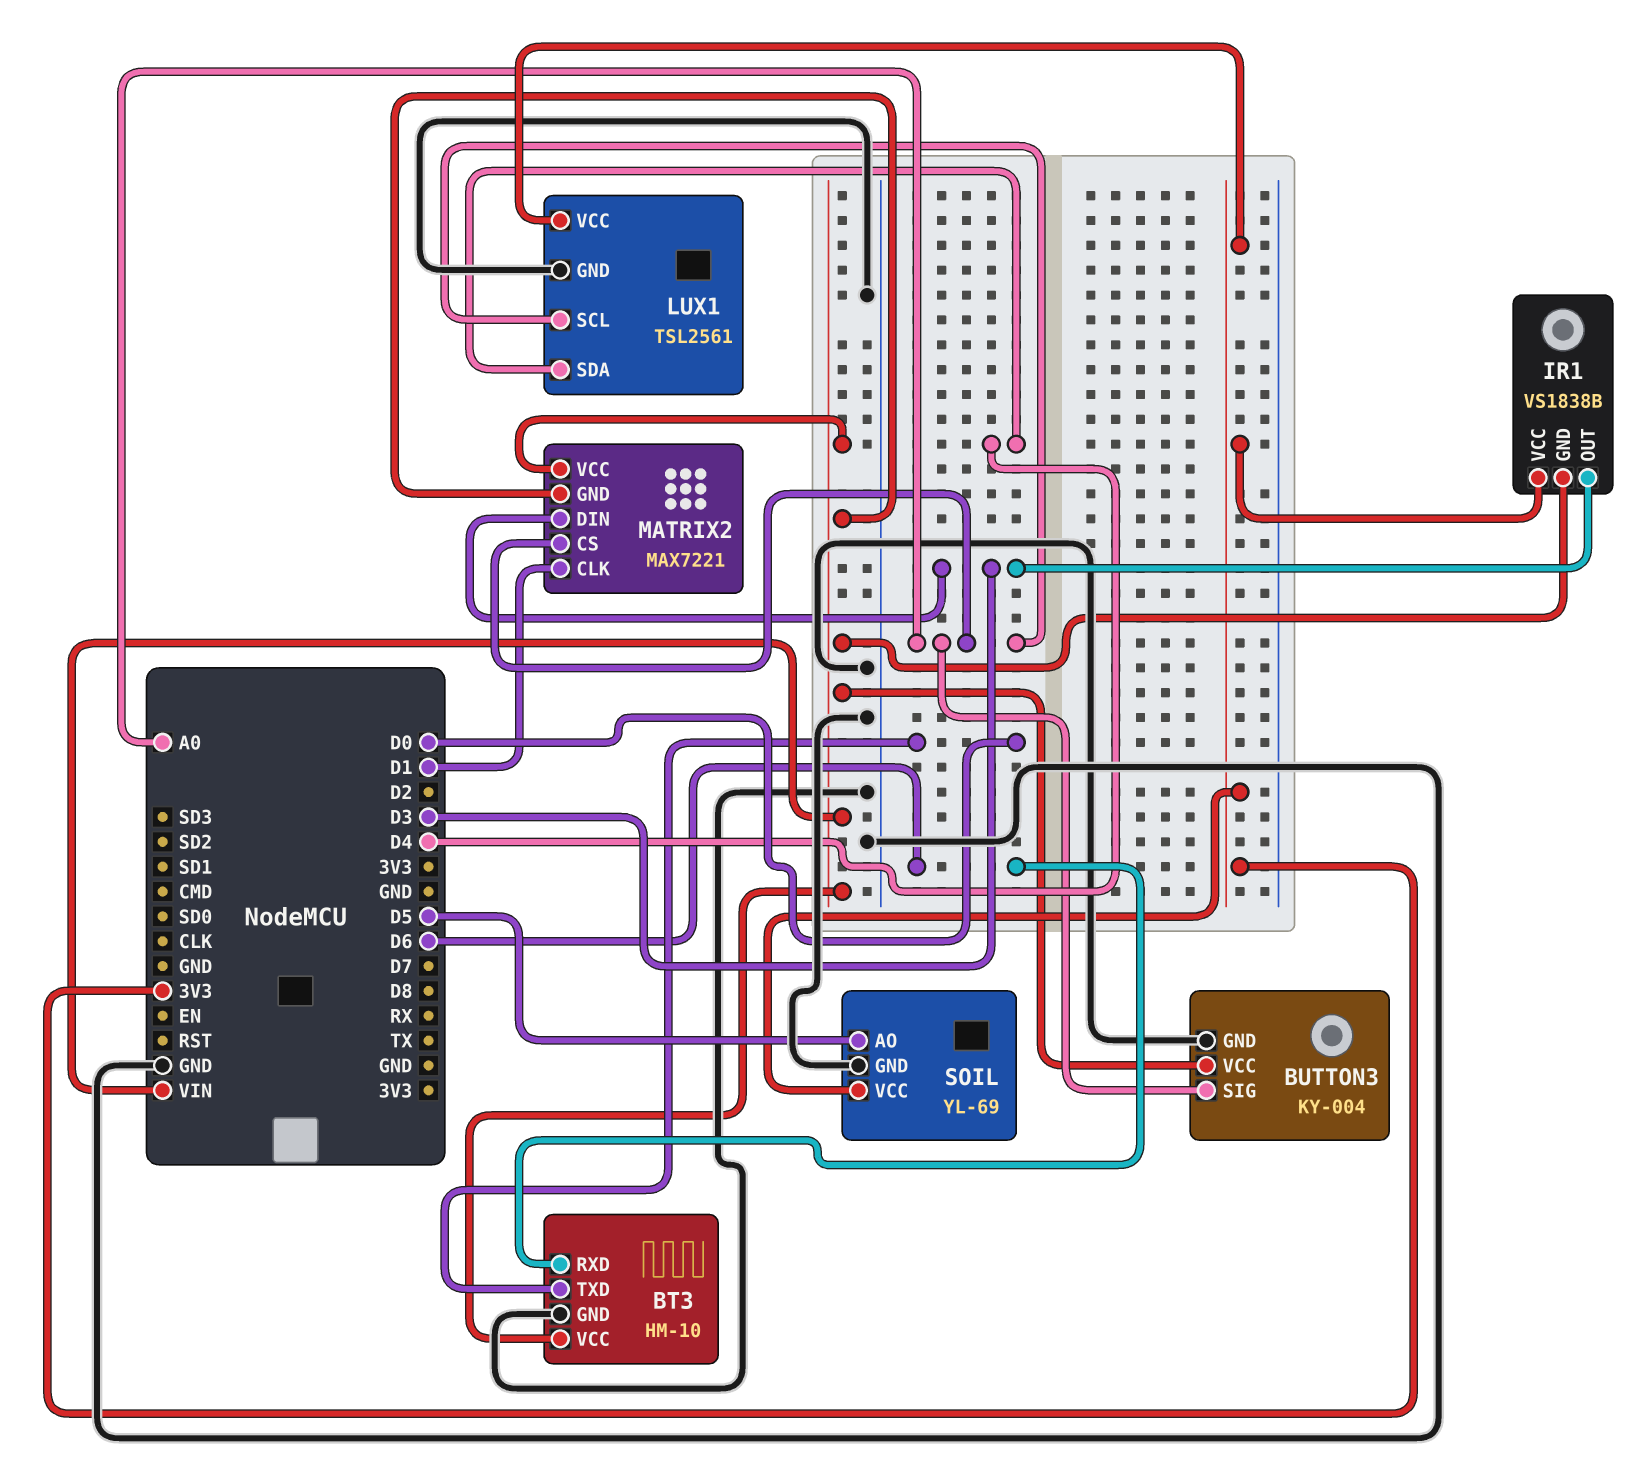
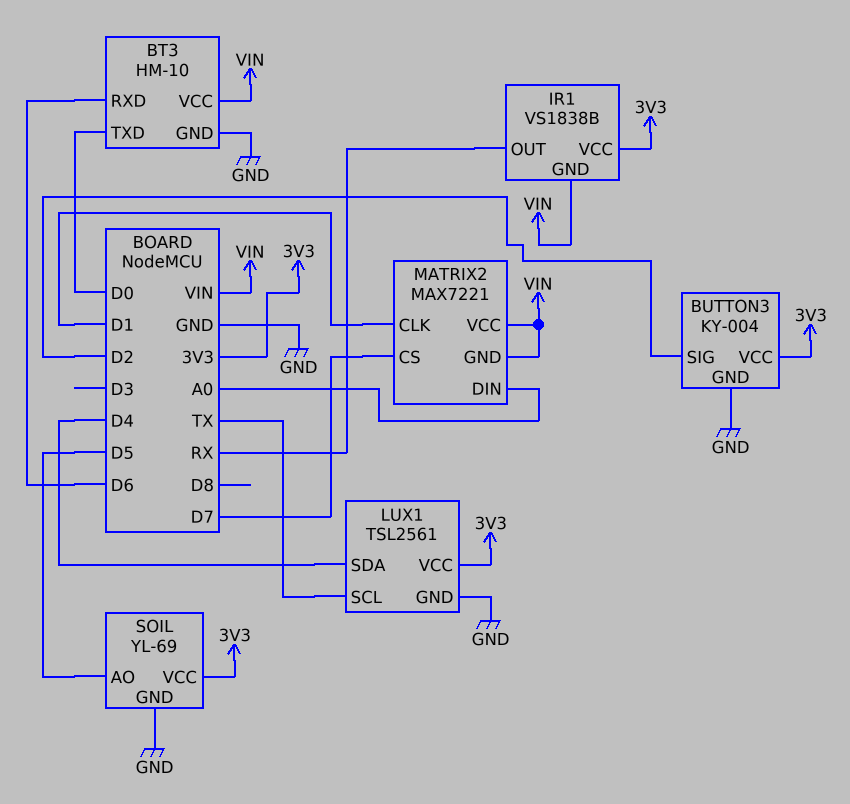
BUTTON3 pin SIG: A0 -> D2
BUTTON3 pin VCC: VIN -> 3V3
IR1 pin OUT: D3 -> RX
LUX1 pin SCL: A0 -> TX
MATRIX2 pin CS: A0 -> D7
MATRIX2 pin DIN: D3 -> A0

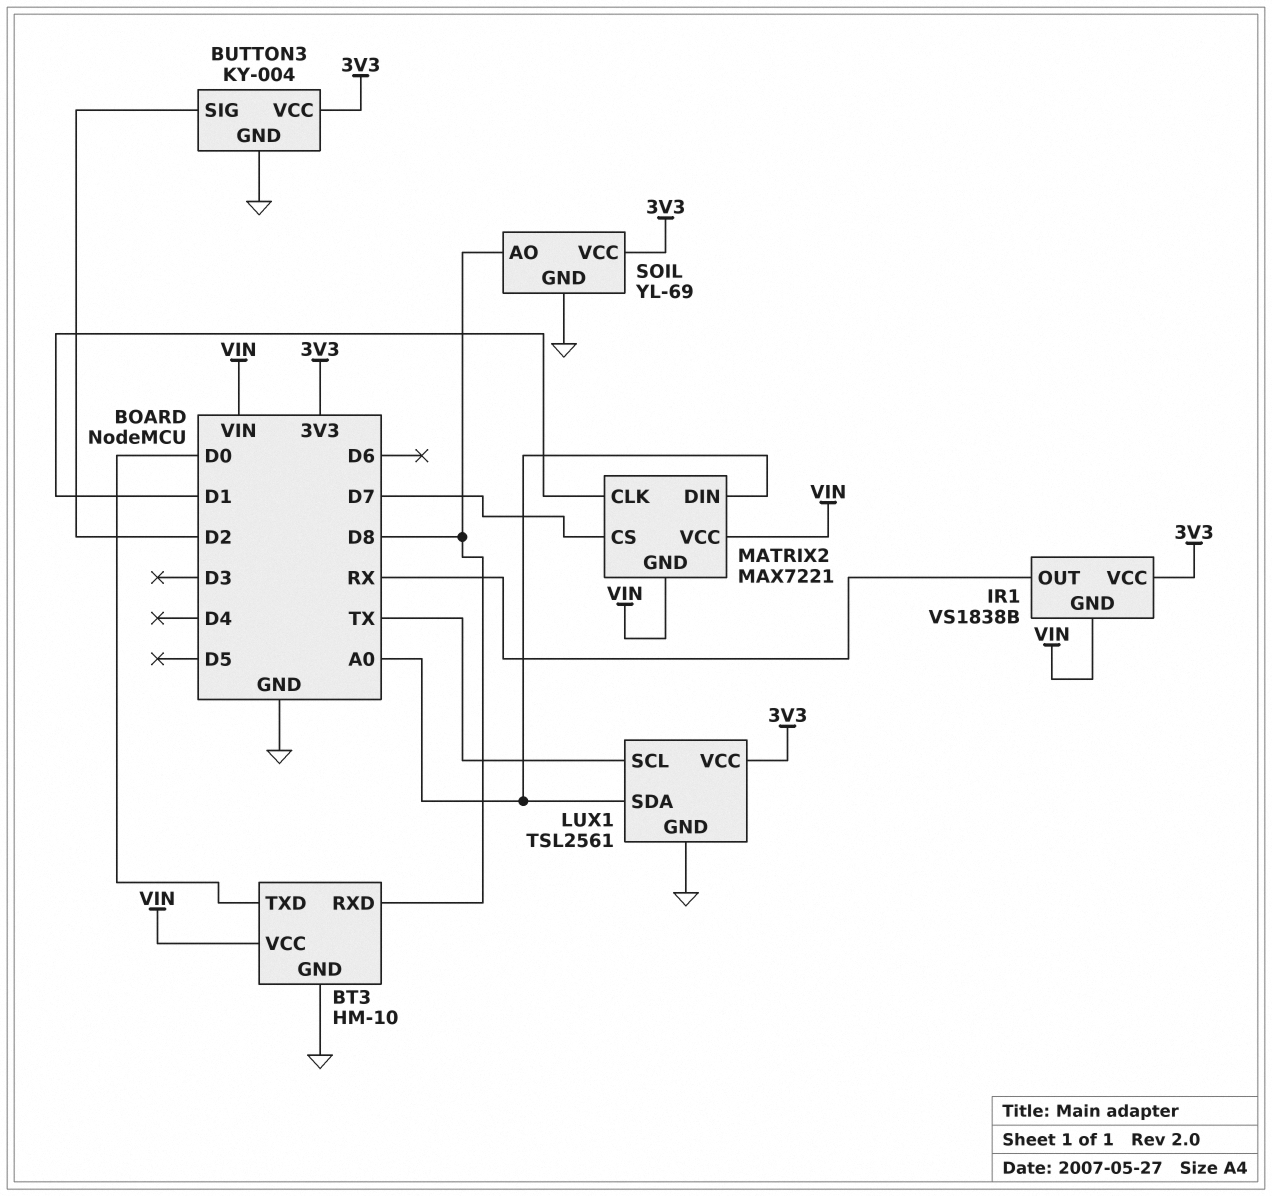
BT3 pin RXD: D6 -> D8
LUX1 pin SDA: D4 -> A0
SOIL pin AO: D5 -> D8

